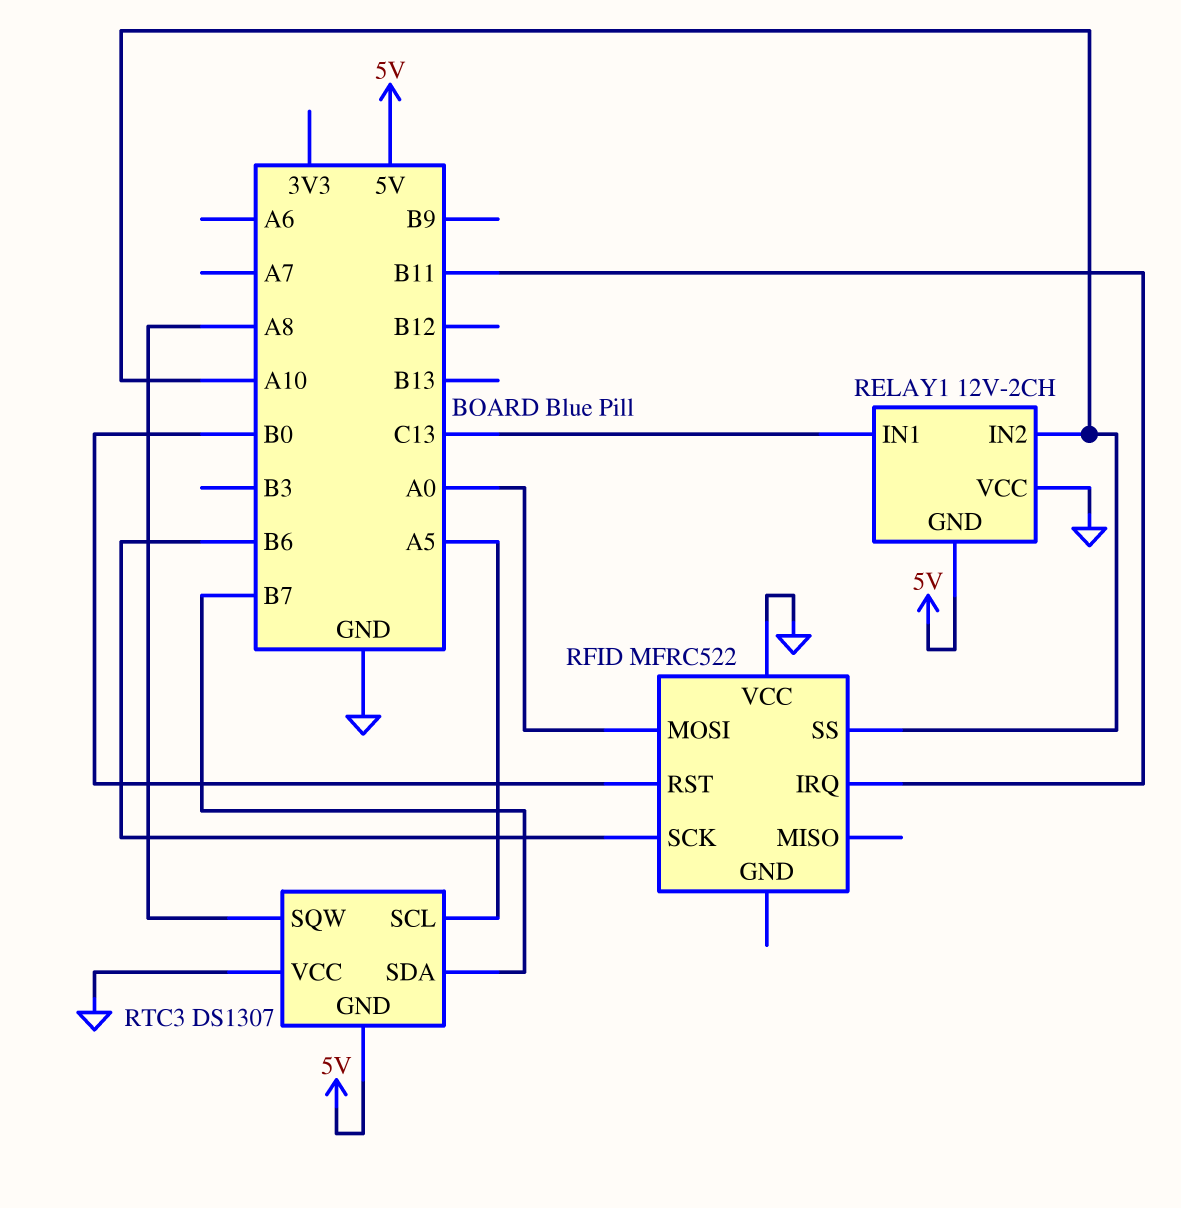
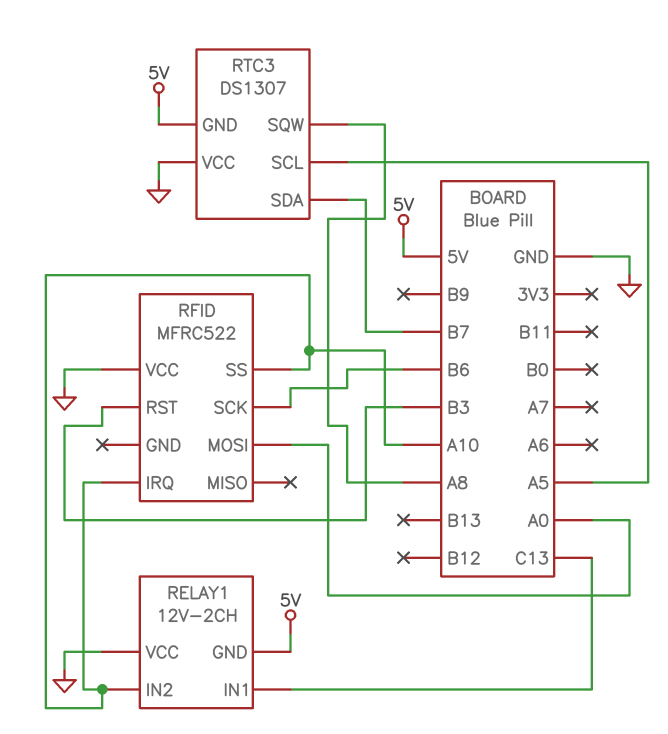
RFID pin IRQ: B11 -> A10
RFID pin RST: B0 -> B3

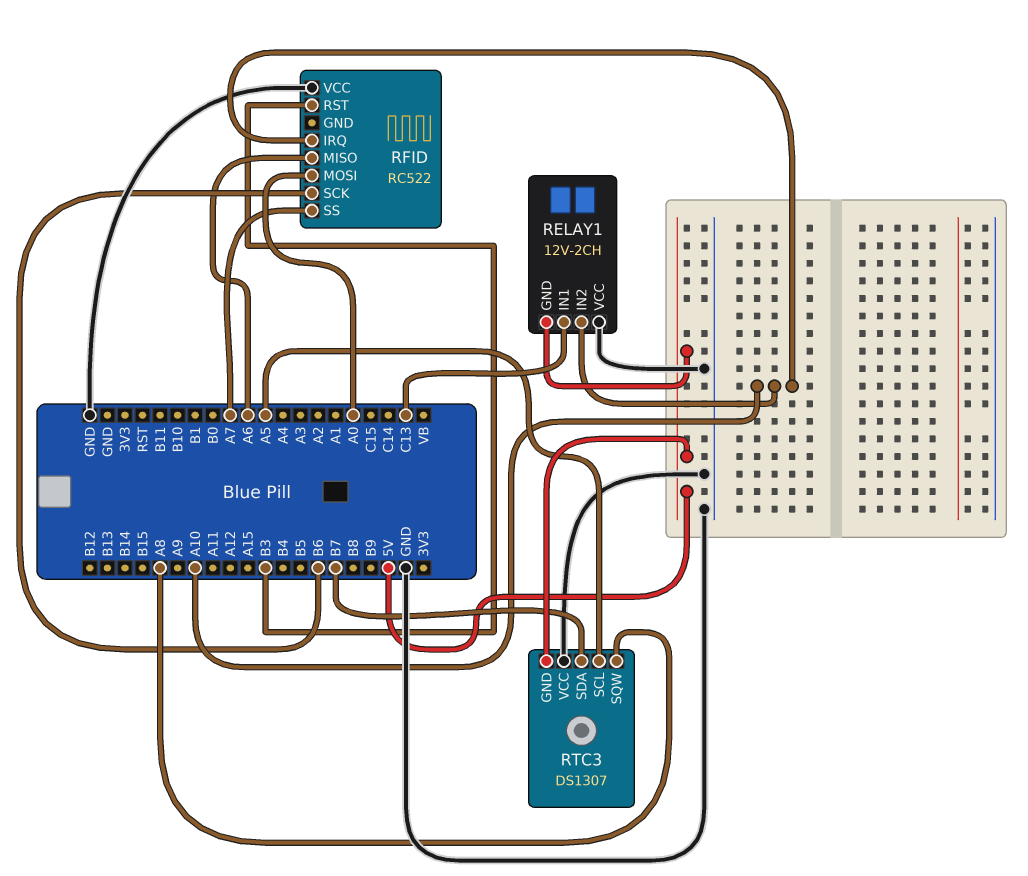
RFID: MFRC522 -> RC522
RFID pin MISO: none -> A6
RFID pin SS: A10 -> A7

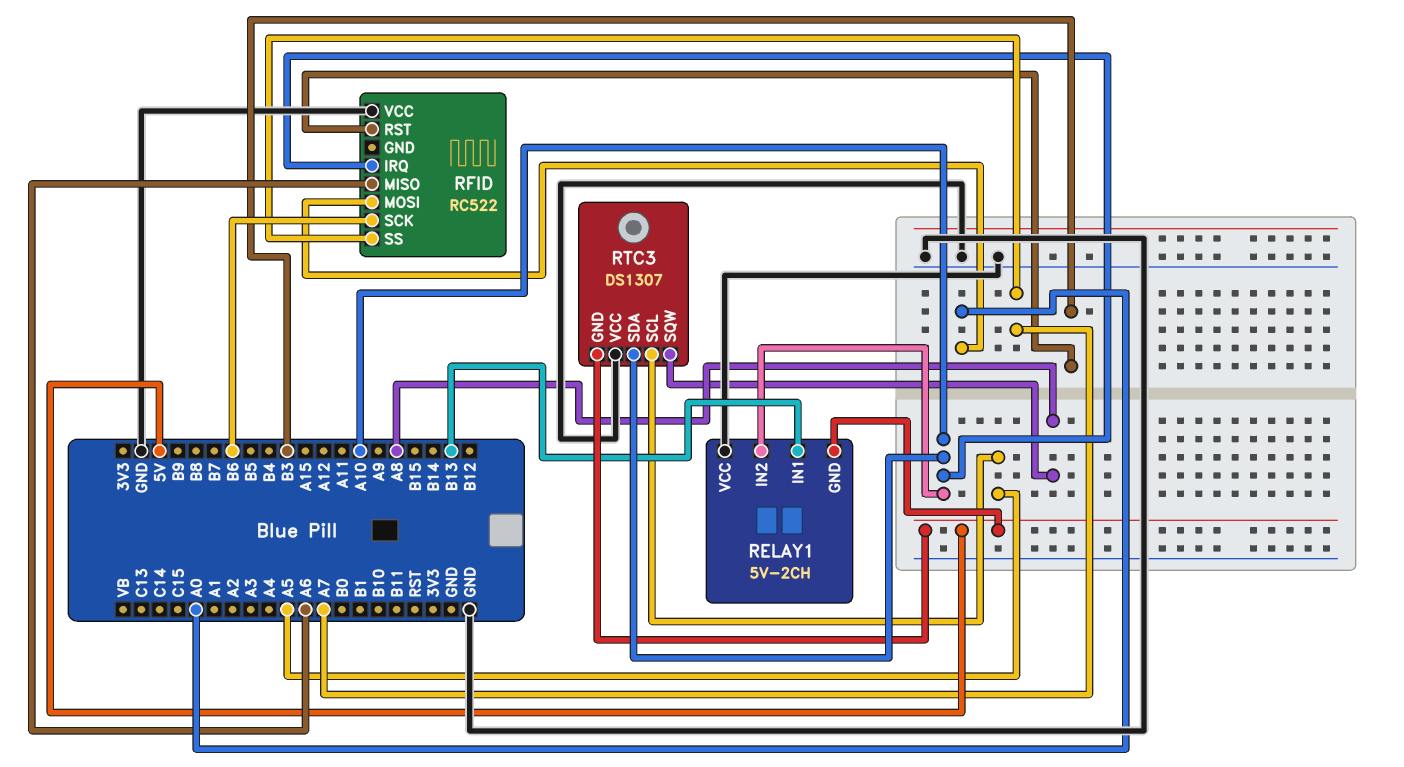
RELAY1: 12V-2CH -> 5V-2CH
RELAY1 pin IN1: C13 -> B13
RTC3 pin SDA: B7 -> A10

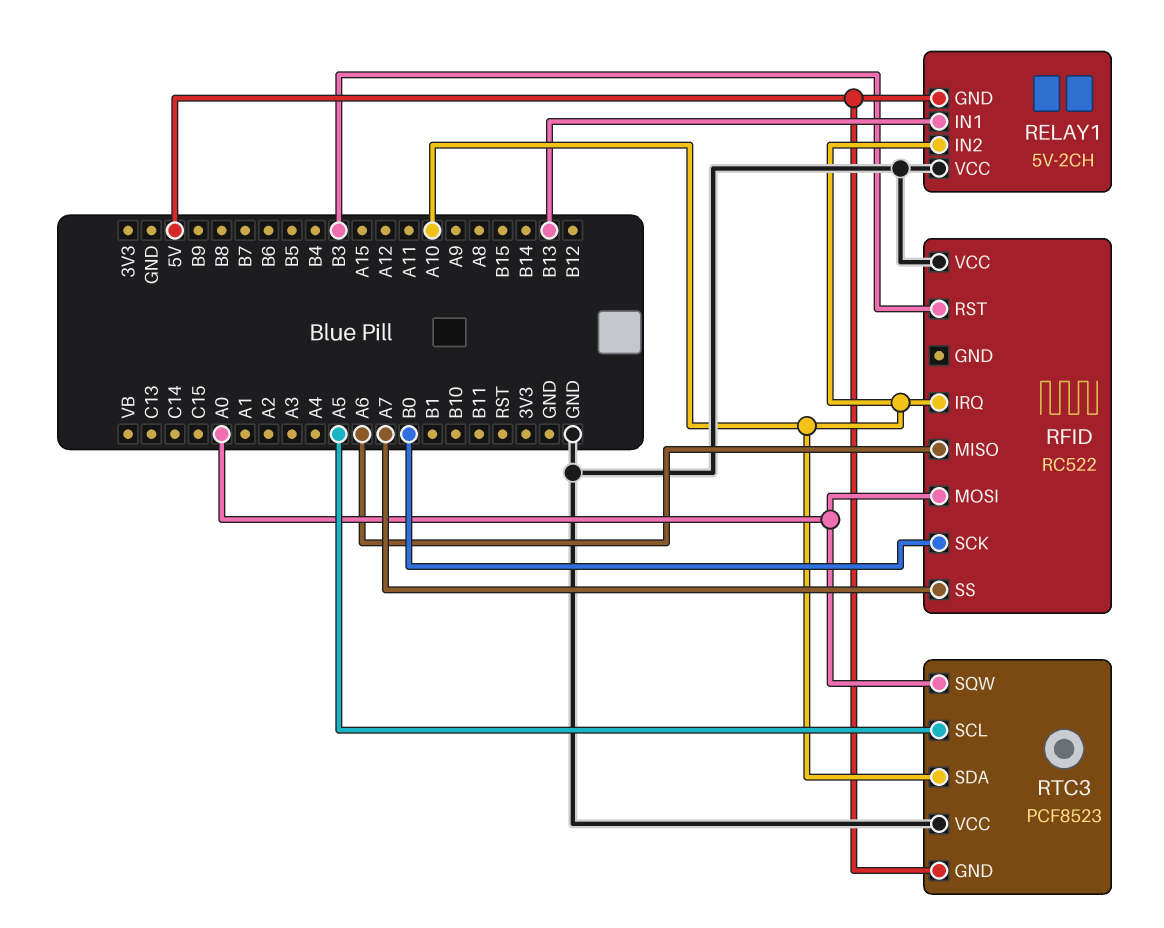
RFID pin SCK: B6 -> B0
RTC3: DS1307 -> PCF8523
RTC3 pin SQW: A8 -> A0

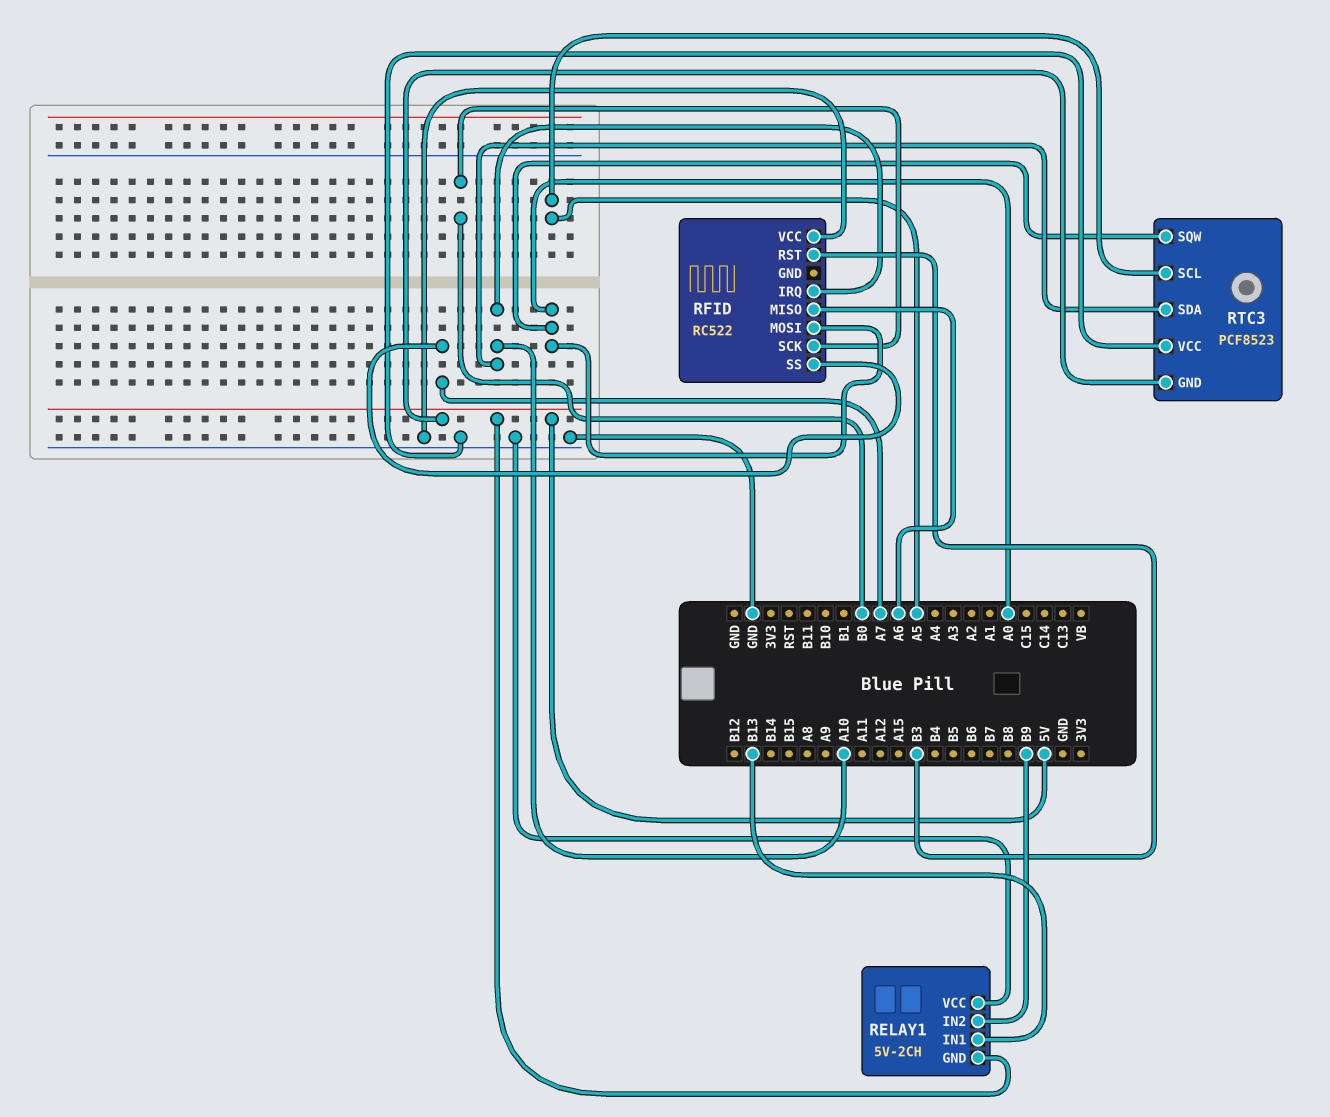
RELAY1 pin IN2: A10 -> B9

